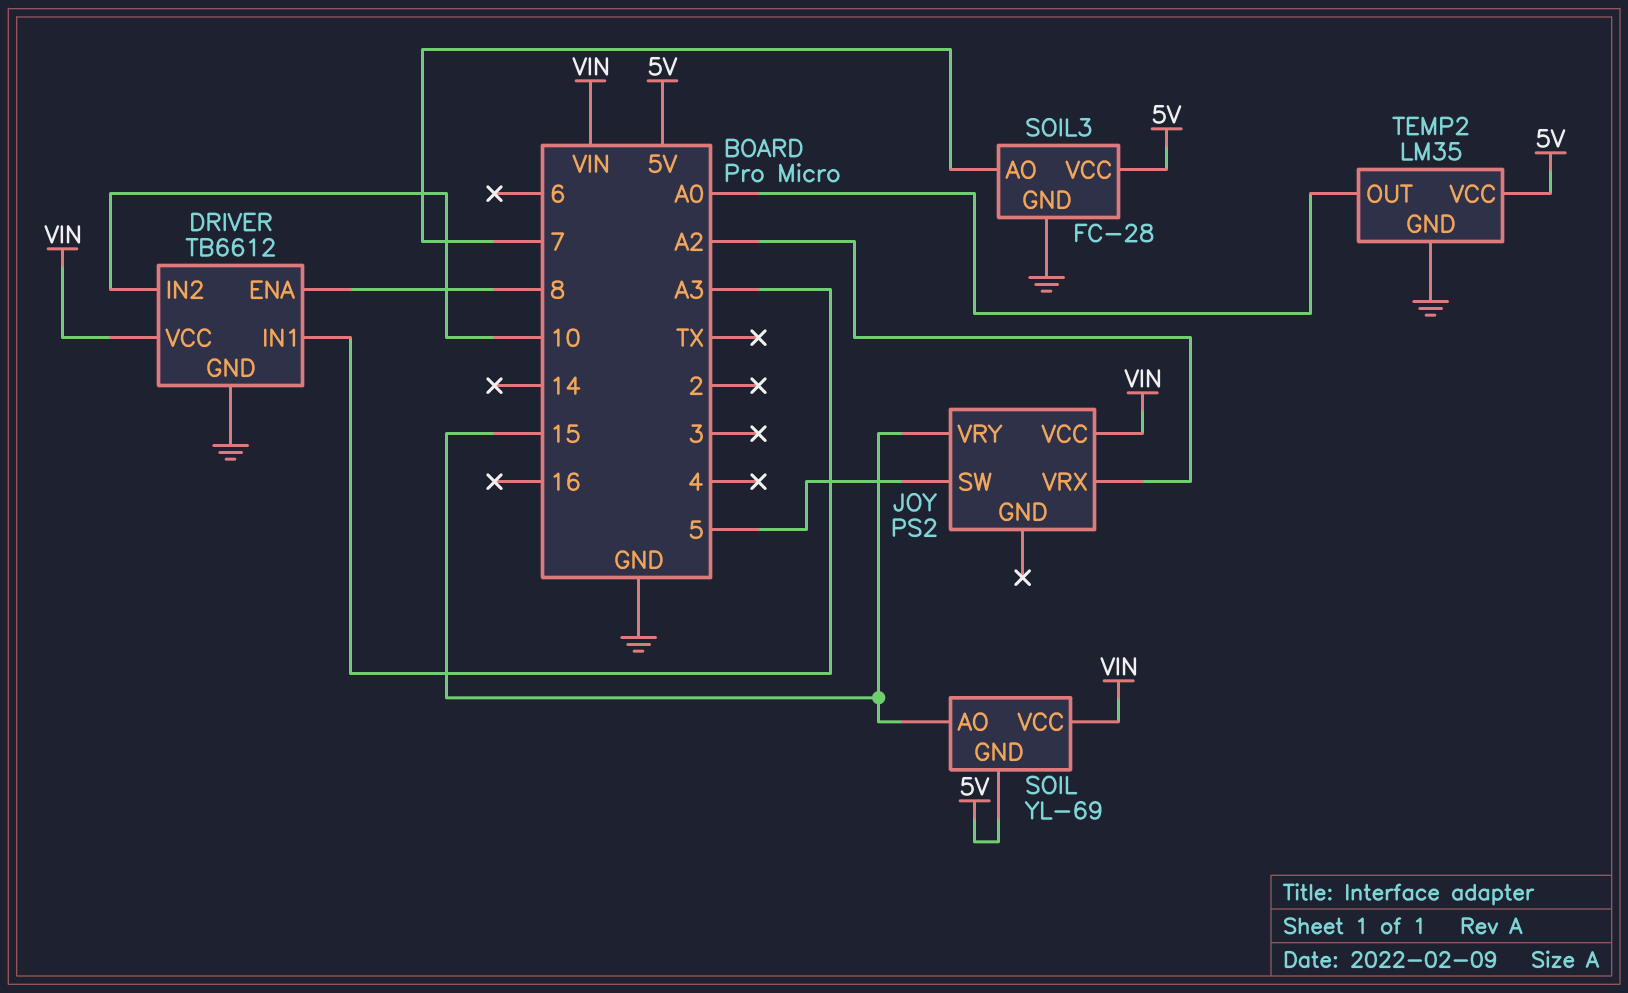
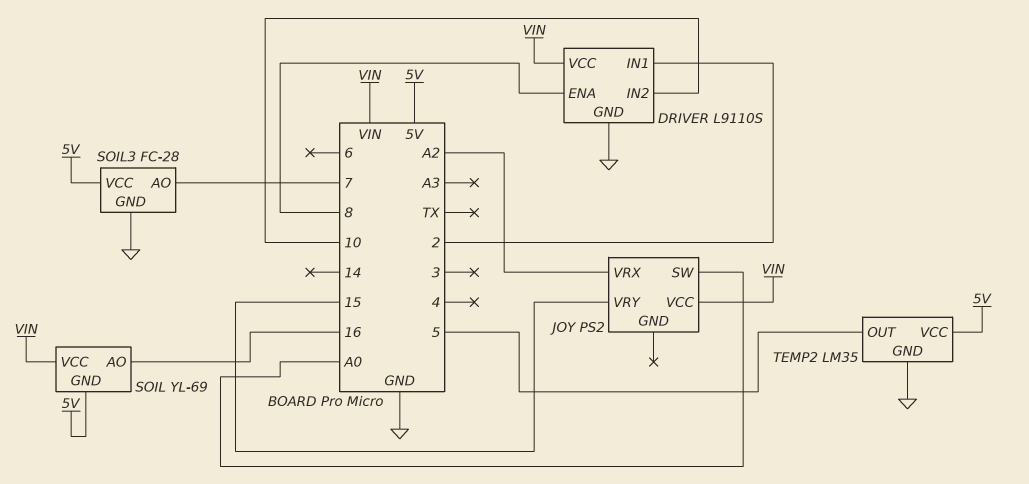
DRIVER: TB6612 -> L9110S
DRIVER pin IN1: A3 -> 2
JOY pin SW: 5 -> A0
SOIL pin AO: 15 -> 16
TEMP2 pin OUT: A0 -> 5

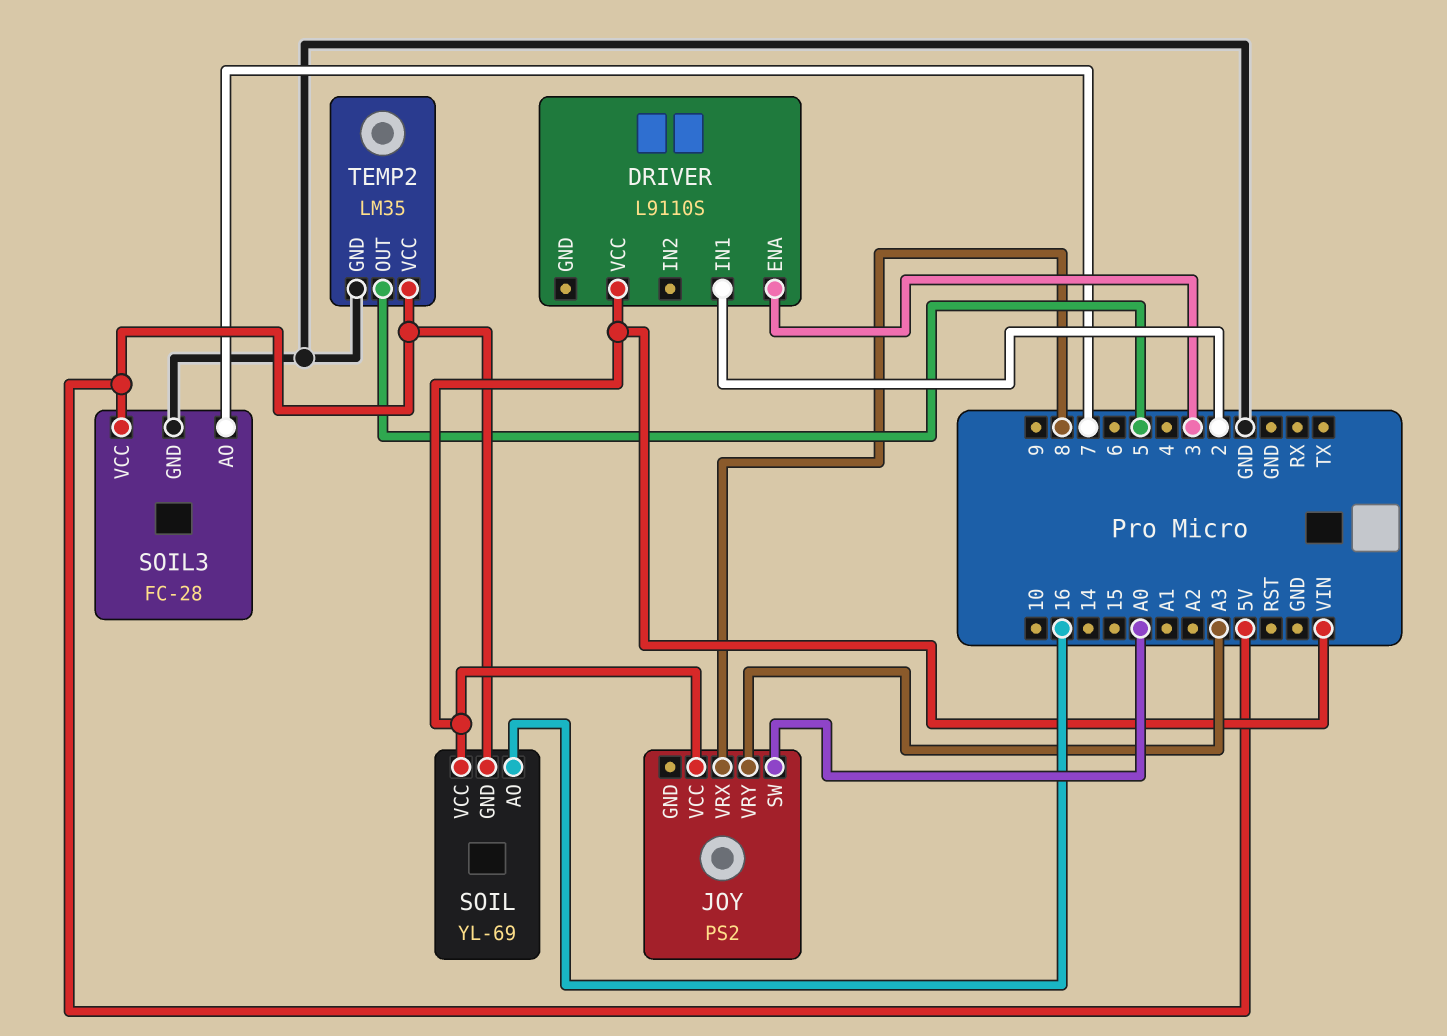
DRIVER pin ENA: 8 -> 3
DRIVER pin GND: GND -> none
DRIVER pin IN2: 10 -> none
JOY pin VRX: A2 -> 8
JOY pin VRY: 15 -> A3

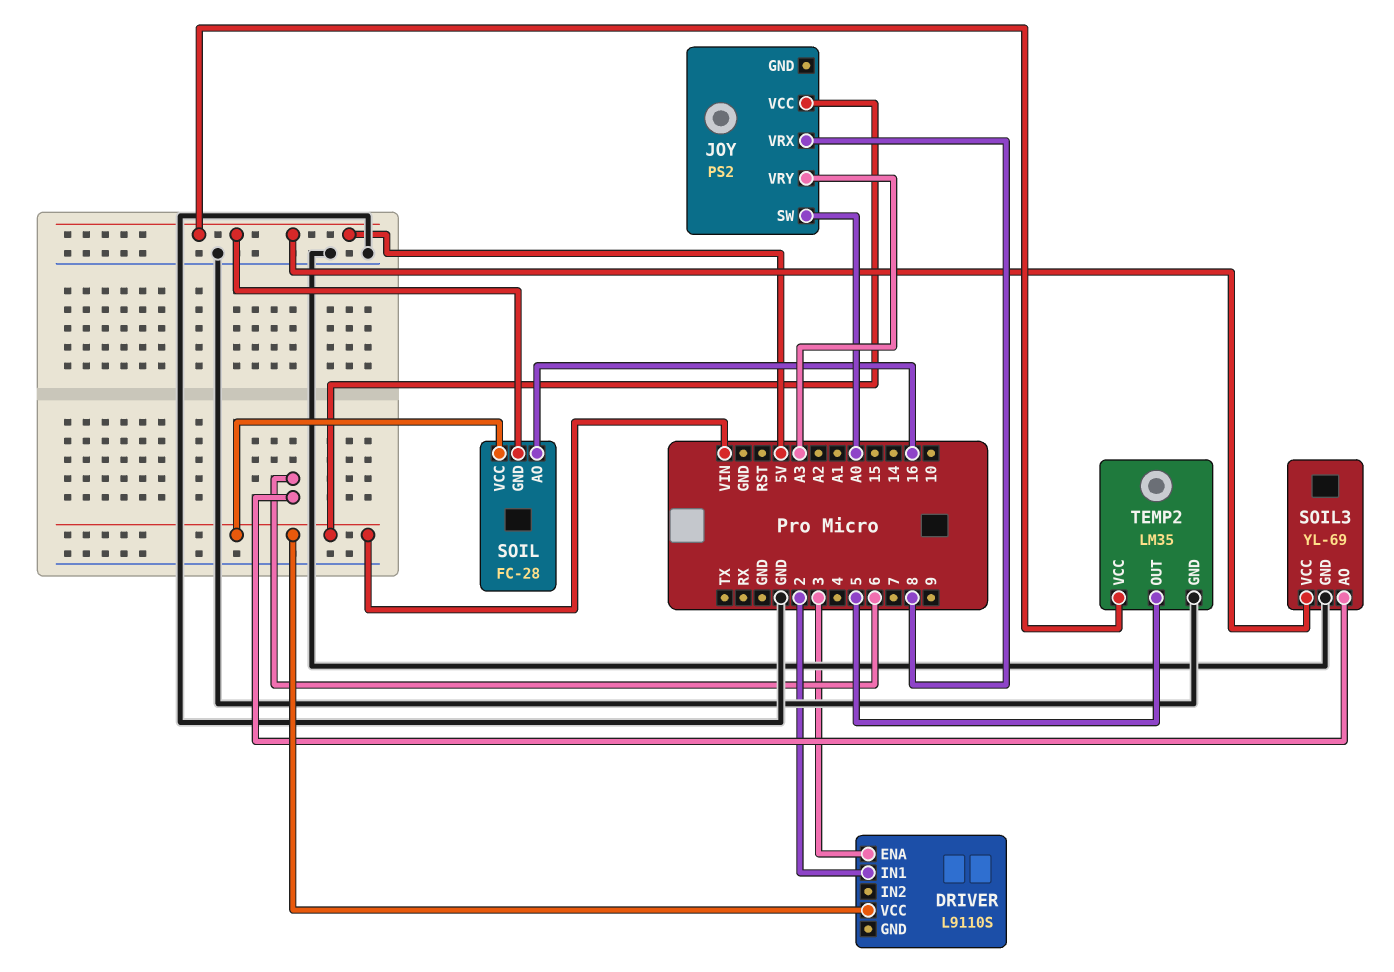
SOIL: YL-69 -> FC-28
SOIL3: FC-28 -> YL-69
SOIL3 pin AO: 7 -> 6

